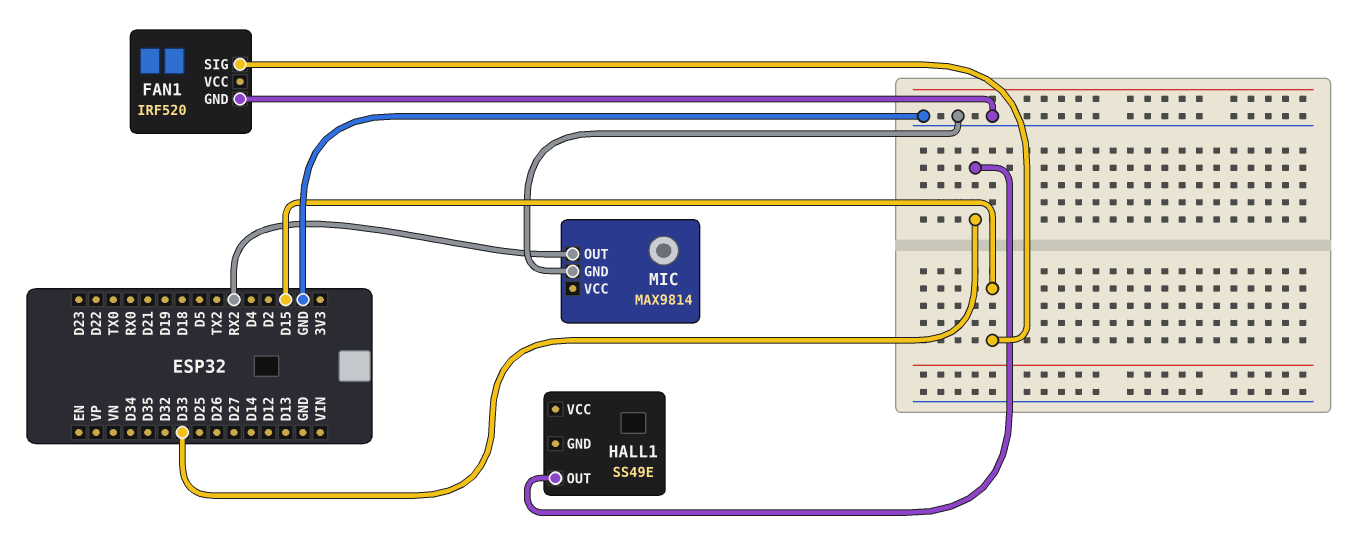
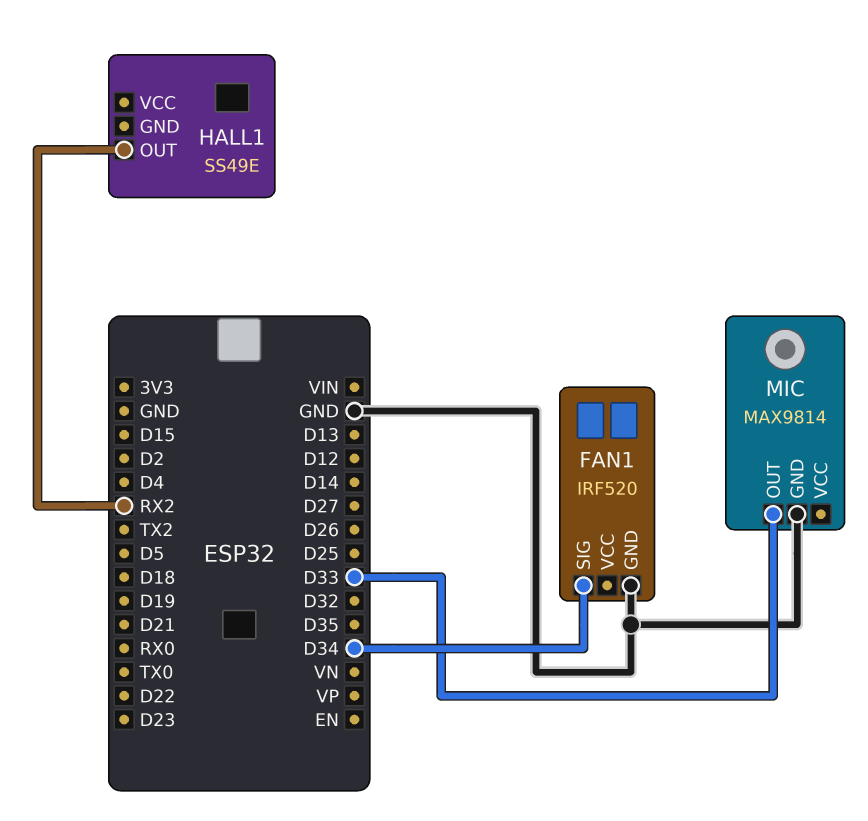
FAN1 pin SIG: D15 -> D34
HALL1 pin OUT: D33 -> RX2
MIC pin OUT: RX2 -> D33

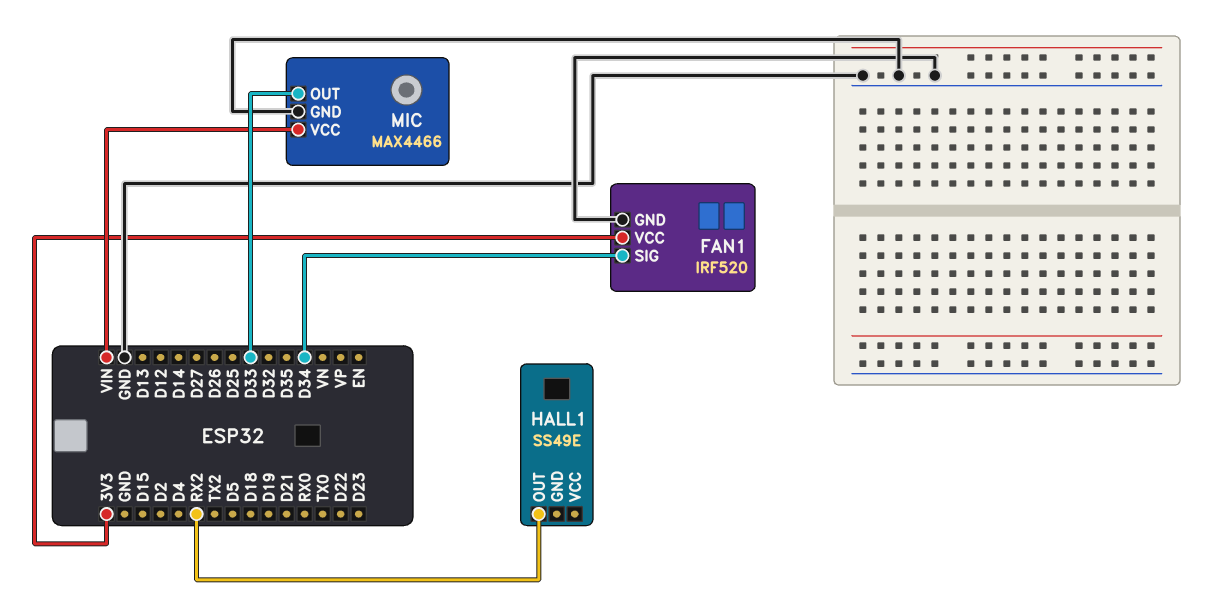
FAN1 pin VCC: none -> 3V3
MIC: MAX9814 -> MAX4466
MIC pin VCC: none -> VIN

